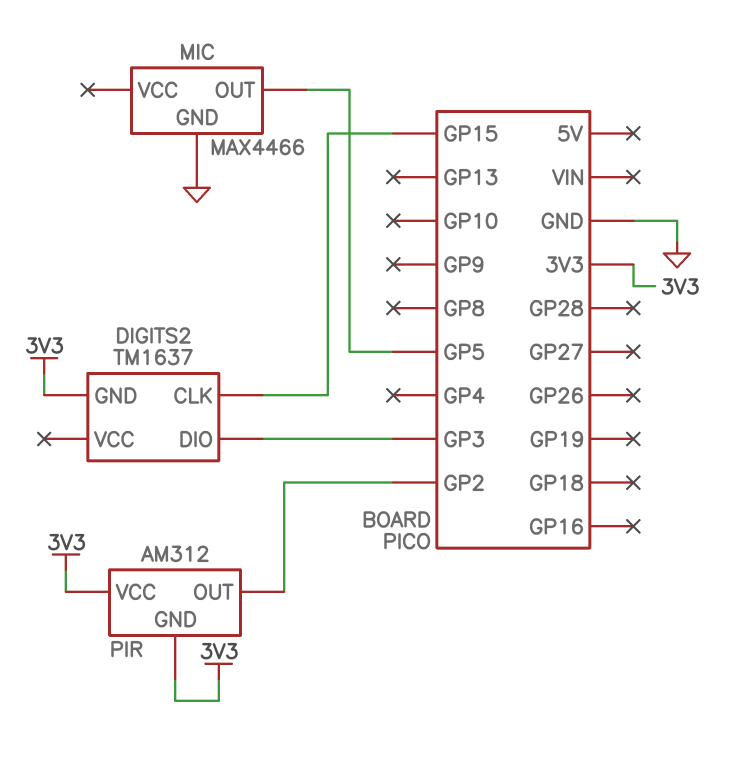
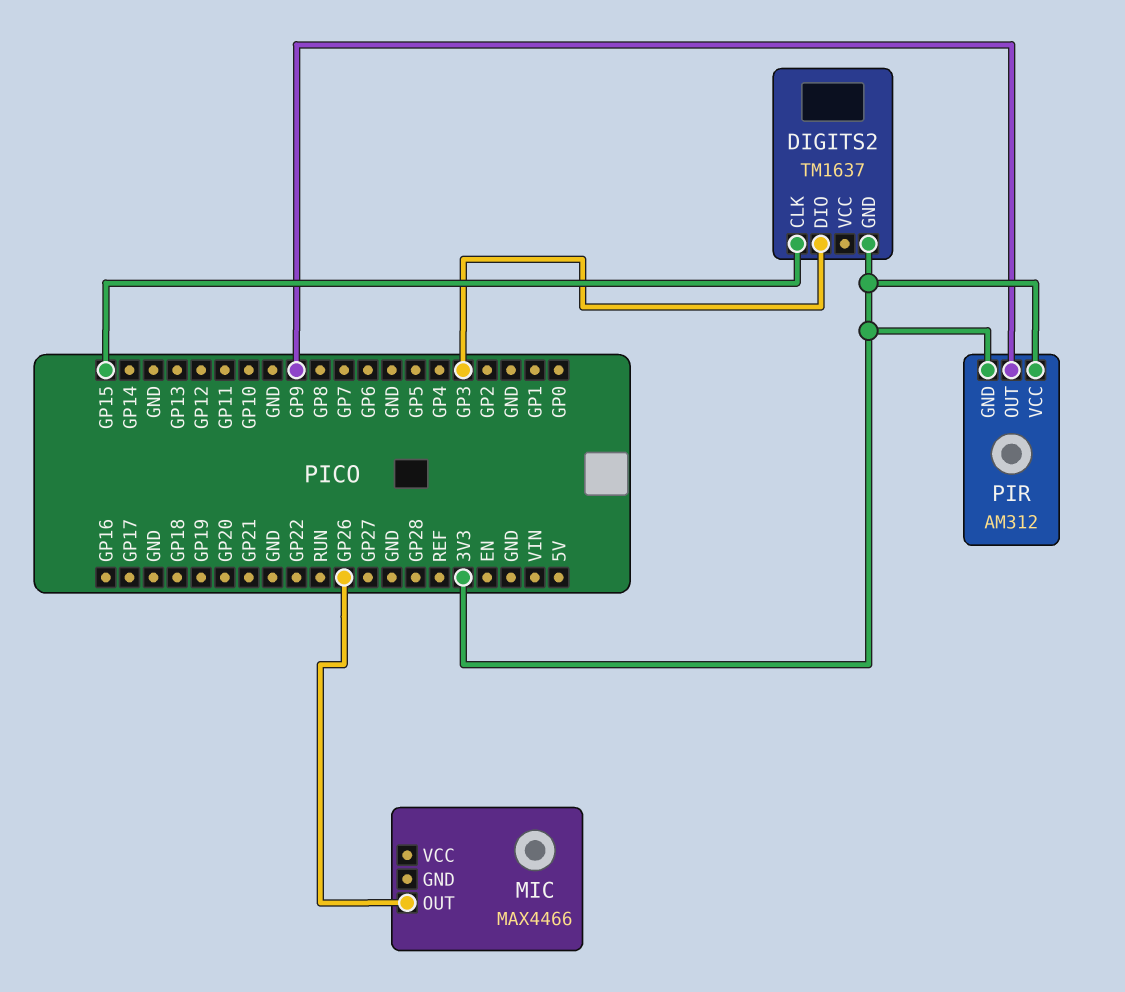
MIC pin GND: GND -> none
MIC pin OUT: GP5 -> GP26
PIR pin OUT: GP2 -> GP9

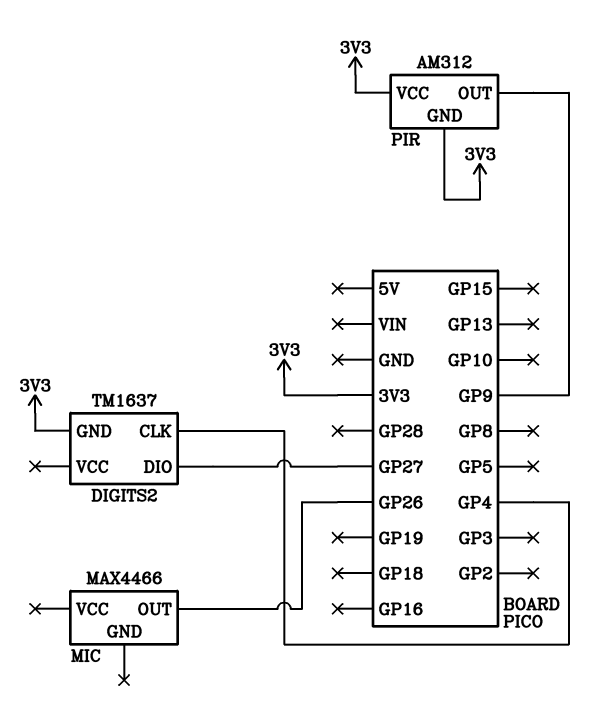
DIGITS2 pin CLK: GP15 -> GP4
DIGITS2 pin DIO: GP3 -> GP27

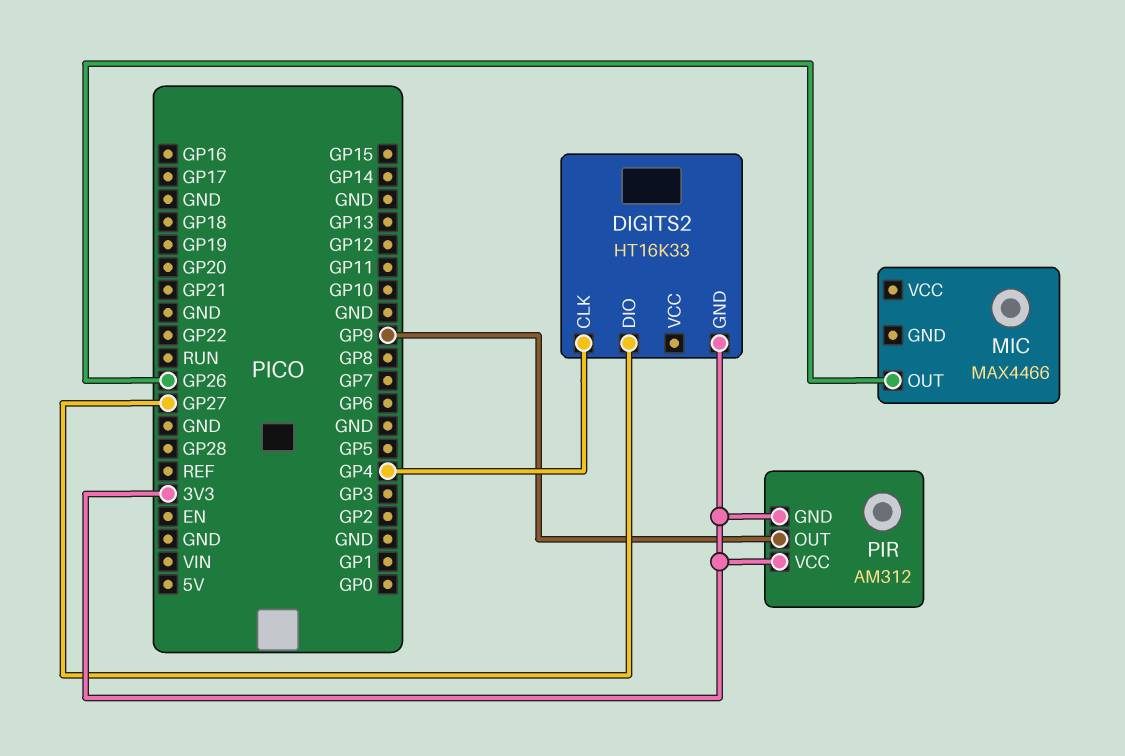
DIGITS2: TM1637 -> HT16K33

